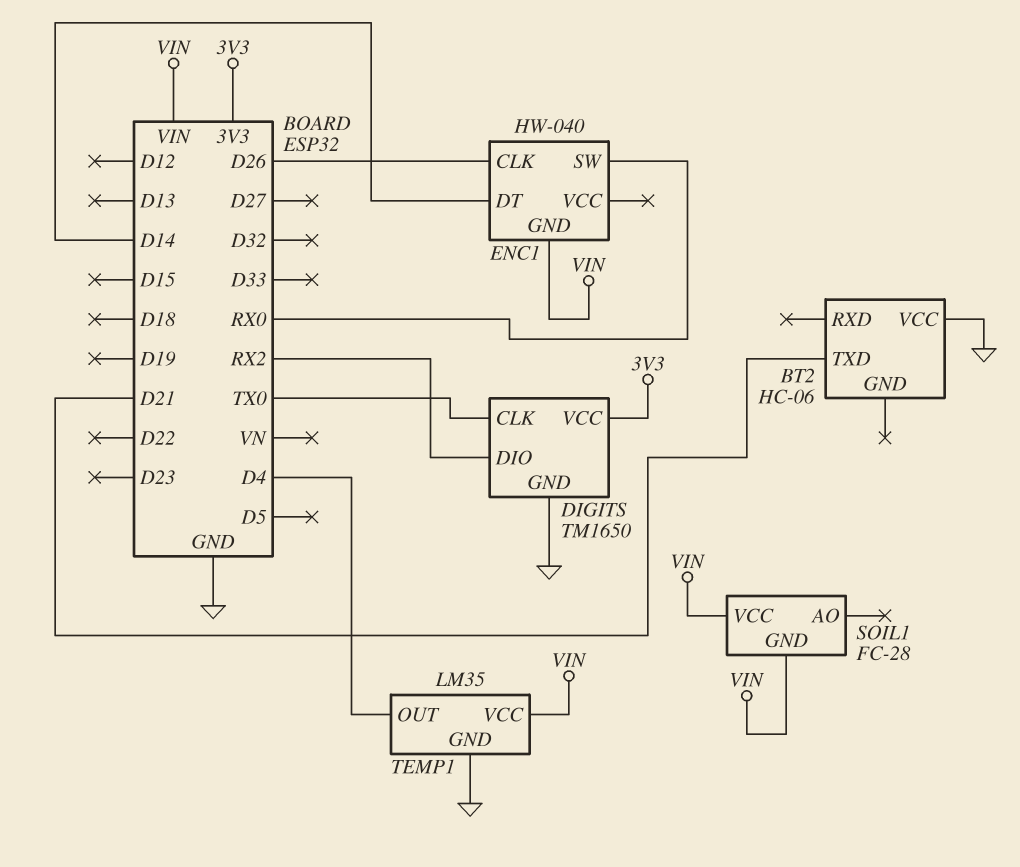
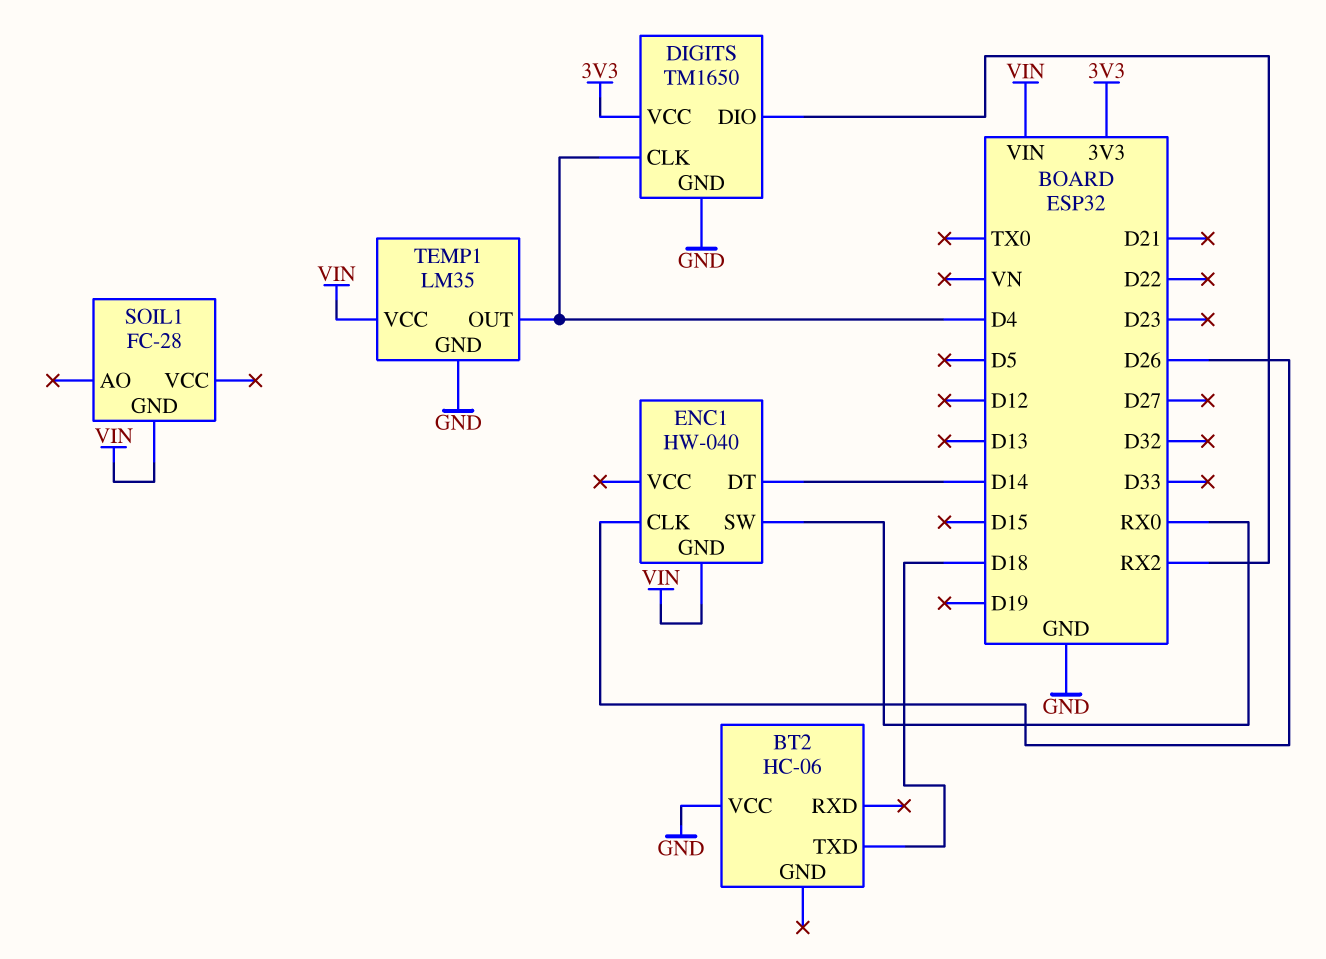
BT2 pin TXD: D21 -> D18
DIGITS pin CLK: TX0 -> D4
SOIL1 pin VCC: VIN -> none

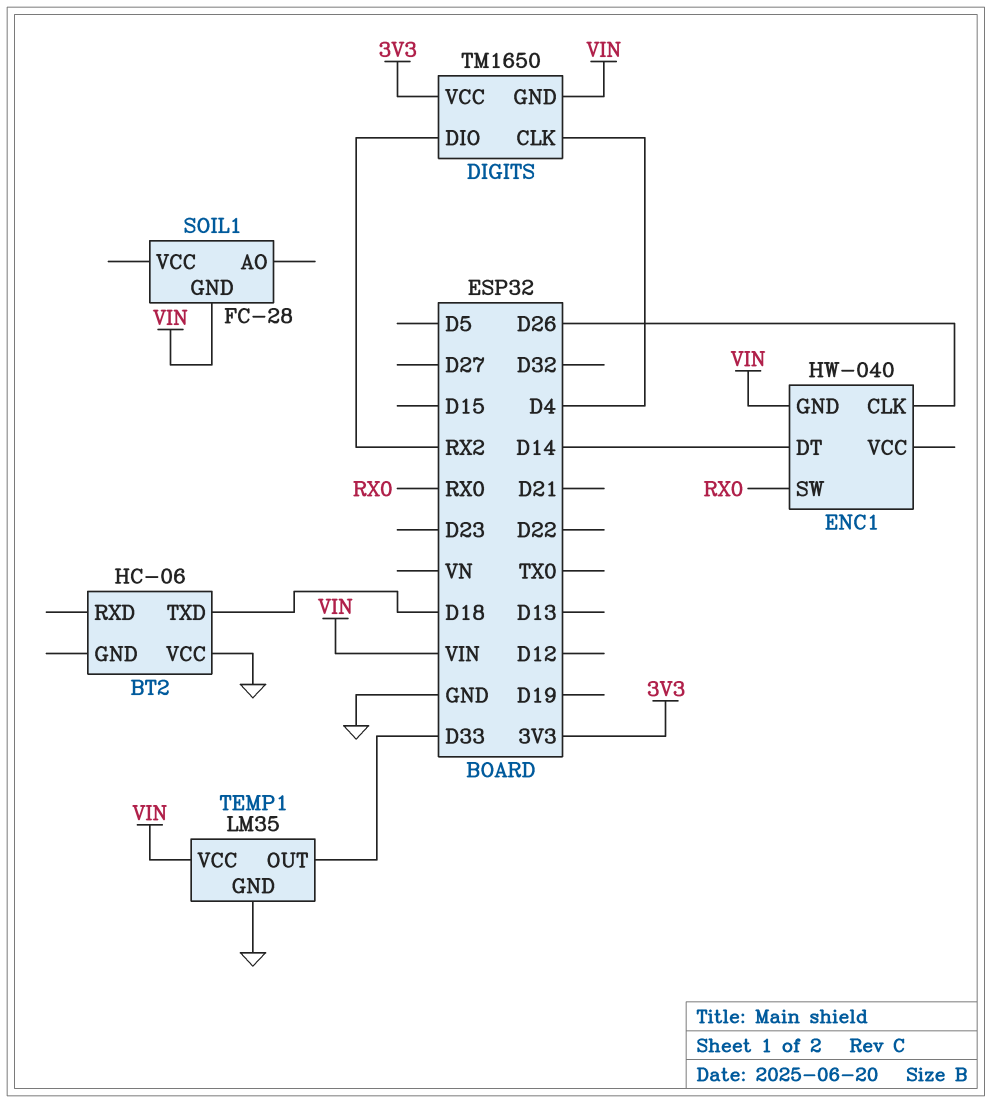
DIGITS pin GND: GND -> VIN
TEMP1 pin OUT: D4 -> D33

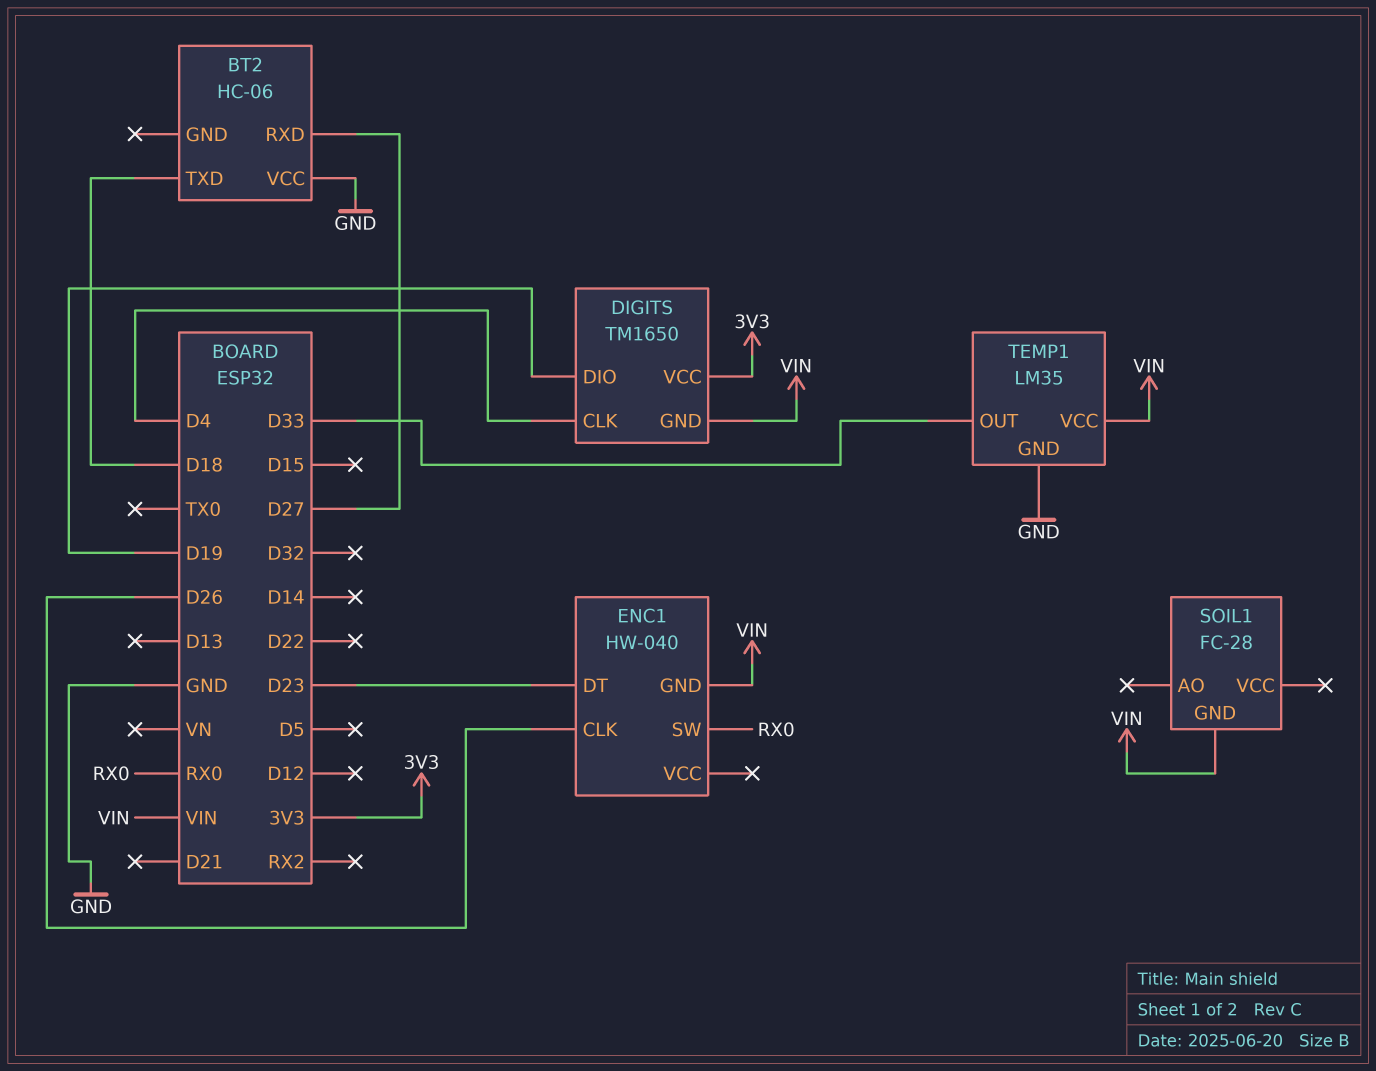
BT2 pin RXD: none -> D27
DIGITS pin DIO: RX2 -> D19
ENC1 pin DT: D14 -> D23

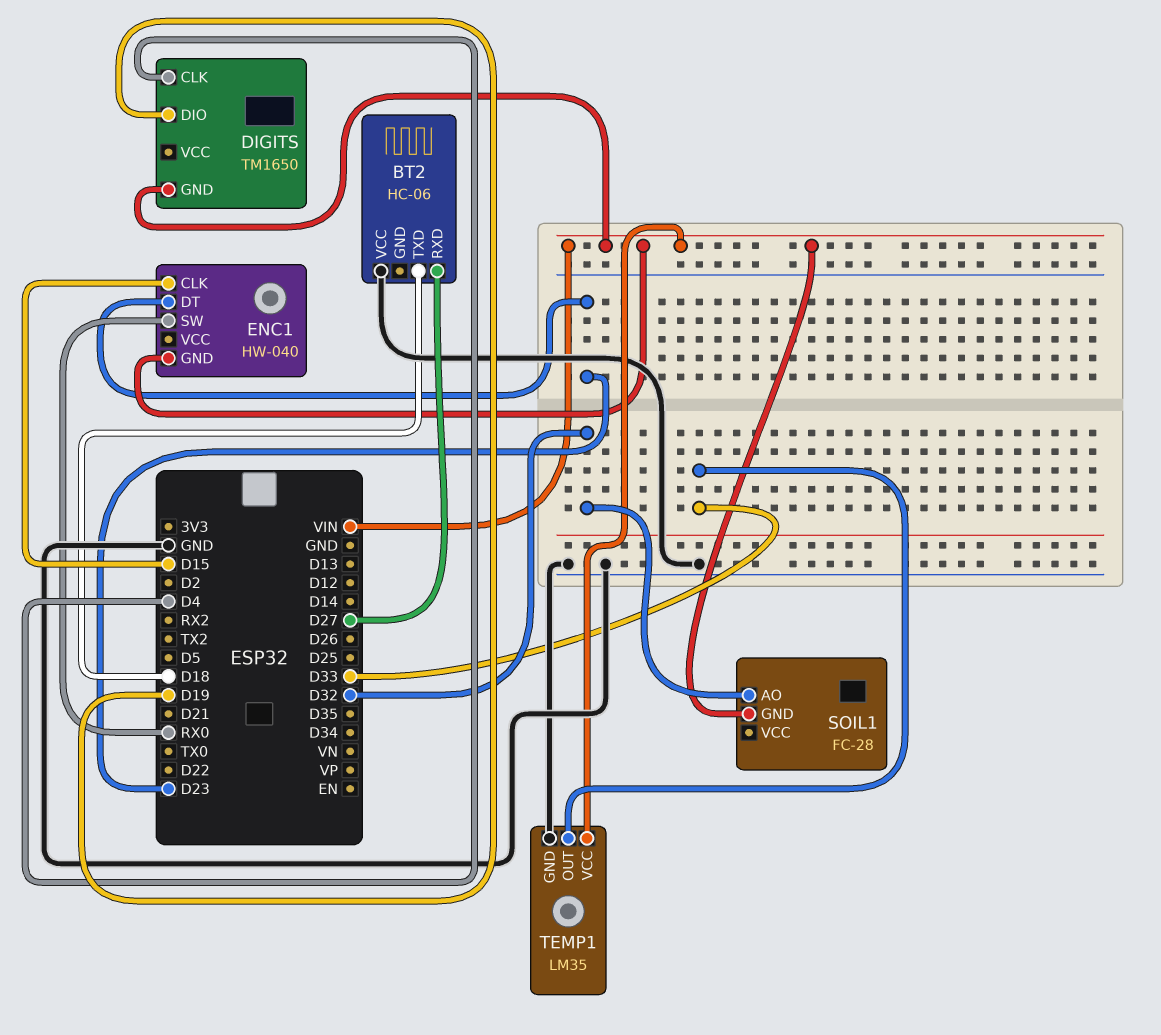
DIGITS pin VCC: 3V3 -> none
ENC1 pin CLK: D26 -> D15
SOIL1 pin AO: none -> D32

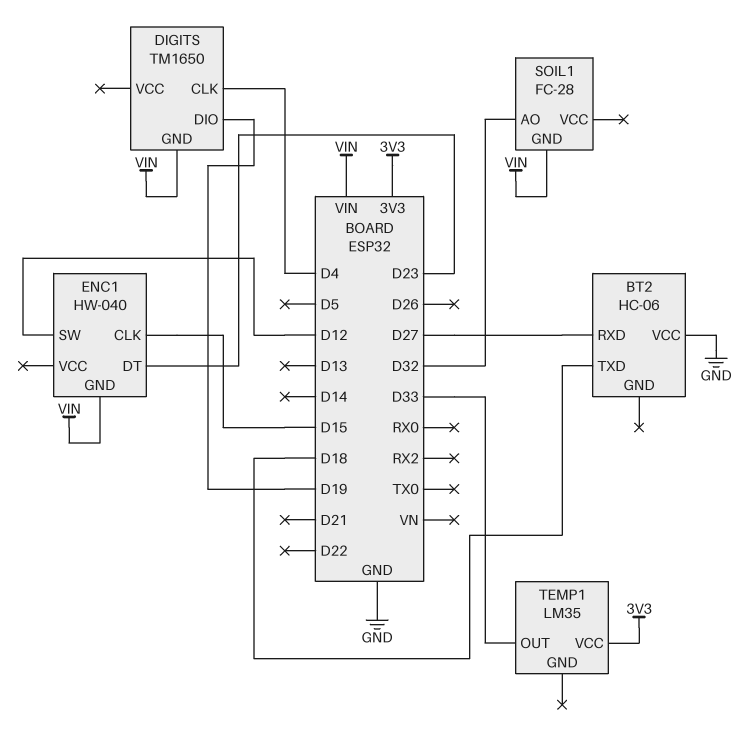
ENC1 pin SW: RX0 -> D12
TEMP1 pin GND: GND -> none
TEMP1 pin VCC: VIN -> 3V3

